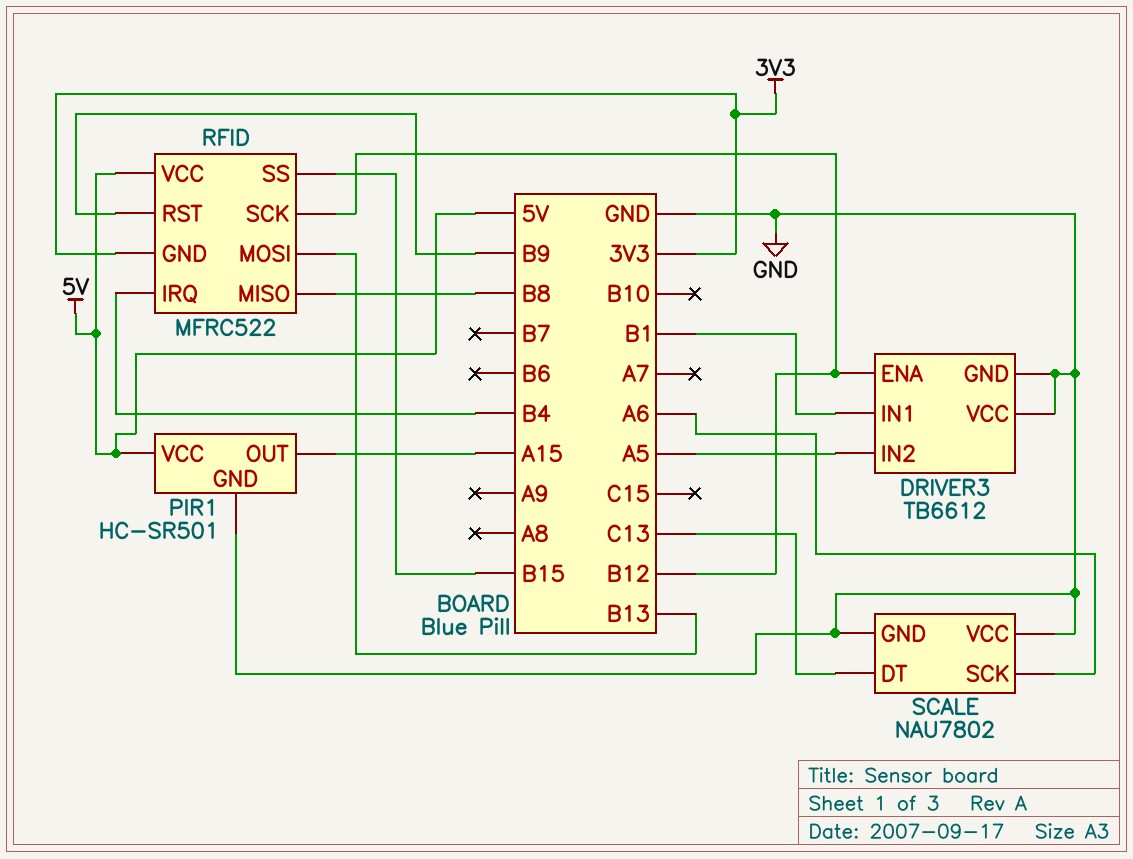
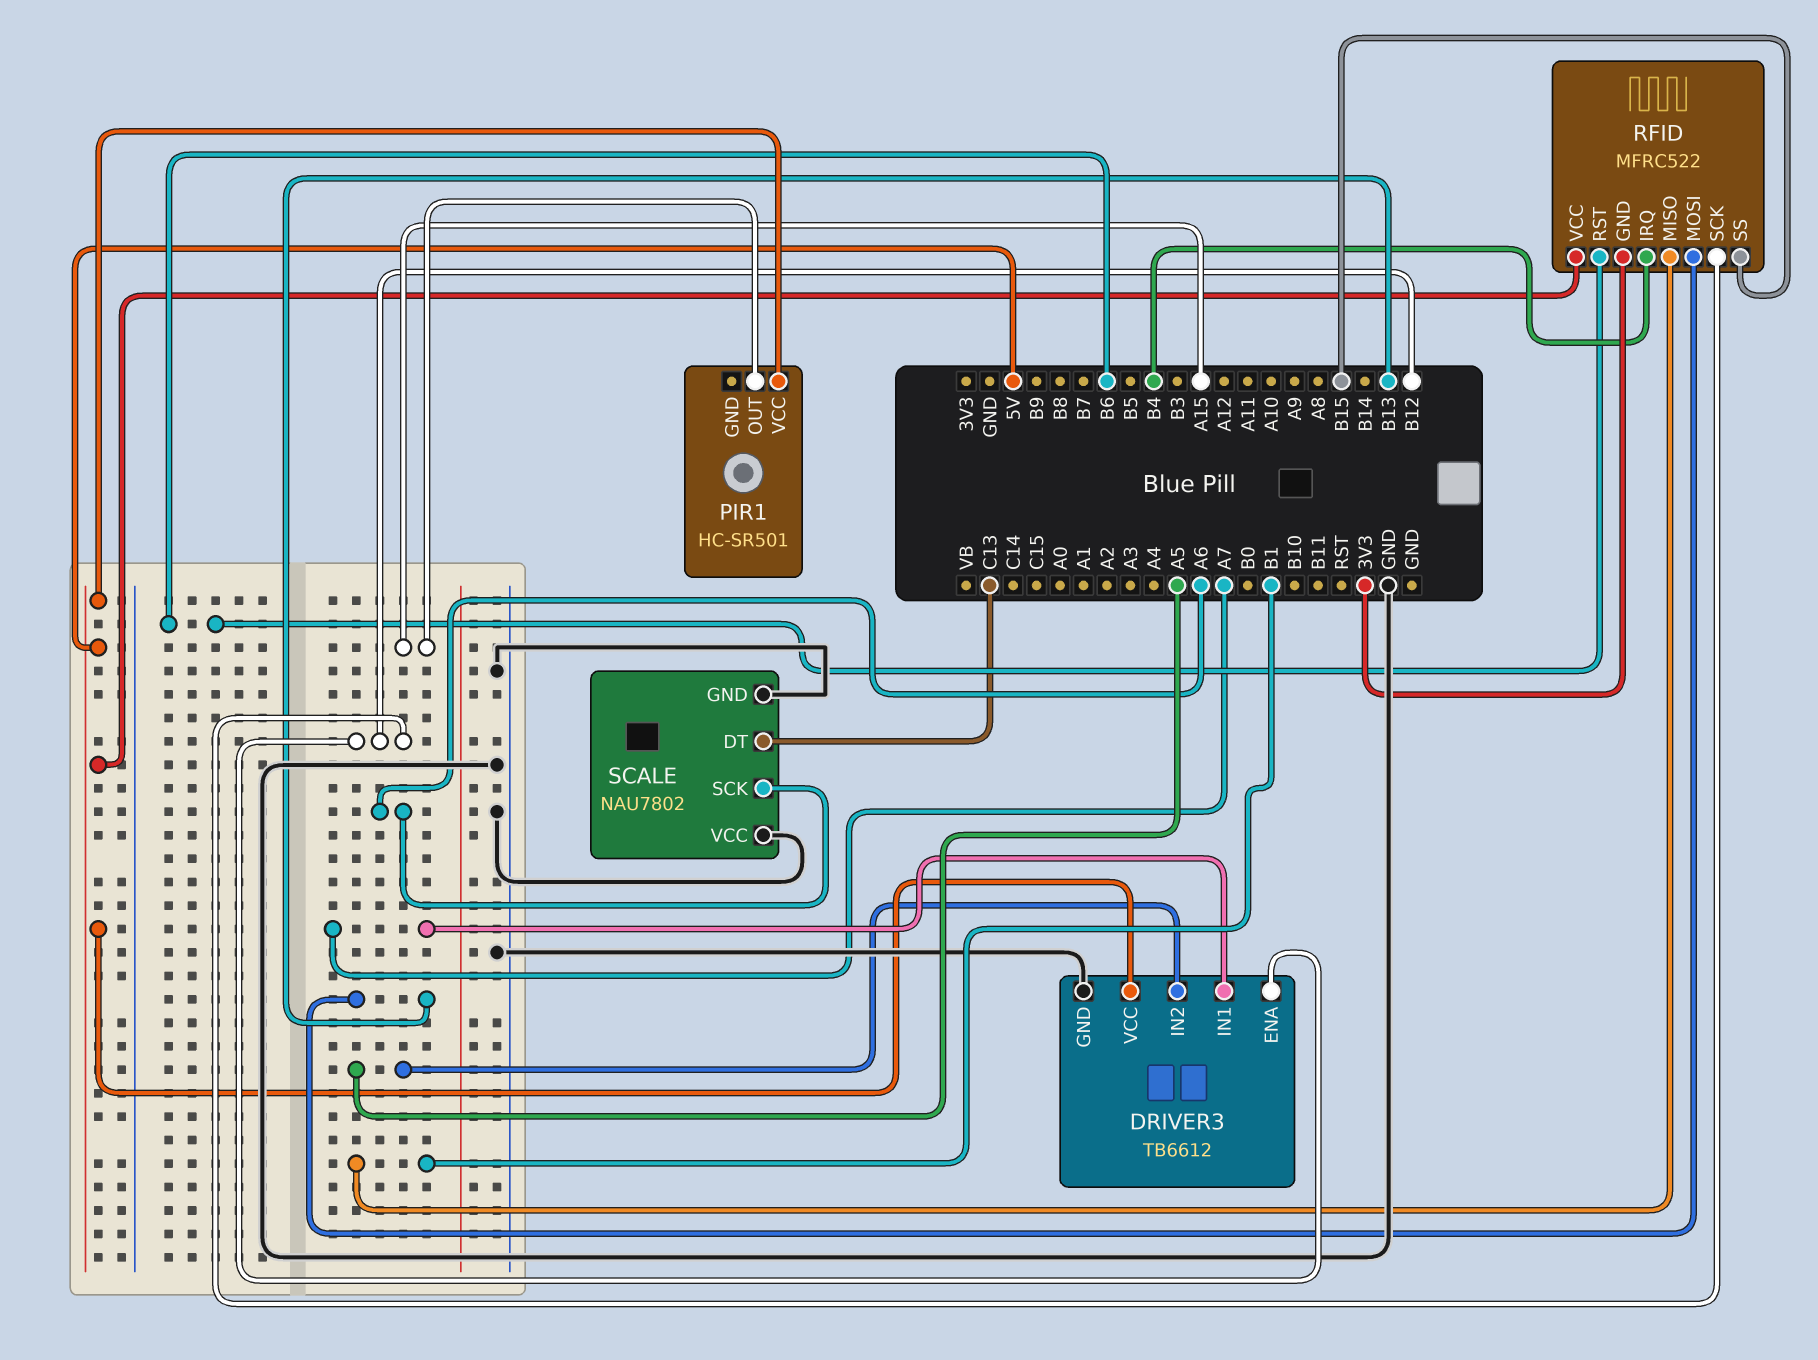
DRIVER3 pin IN1: B1 -> A7
DRIVER3 pin VCC: GND -> 5V
PIR1 pin GND: GND -> none
RFID pin MISO: B8 -> B1
RFID pin RST: B9 -> B6

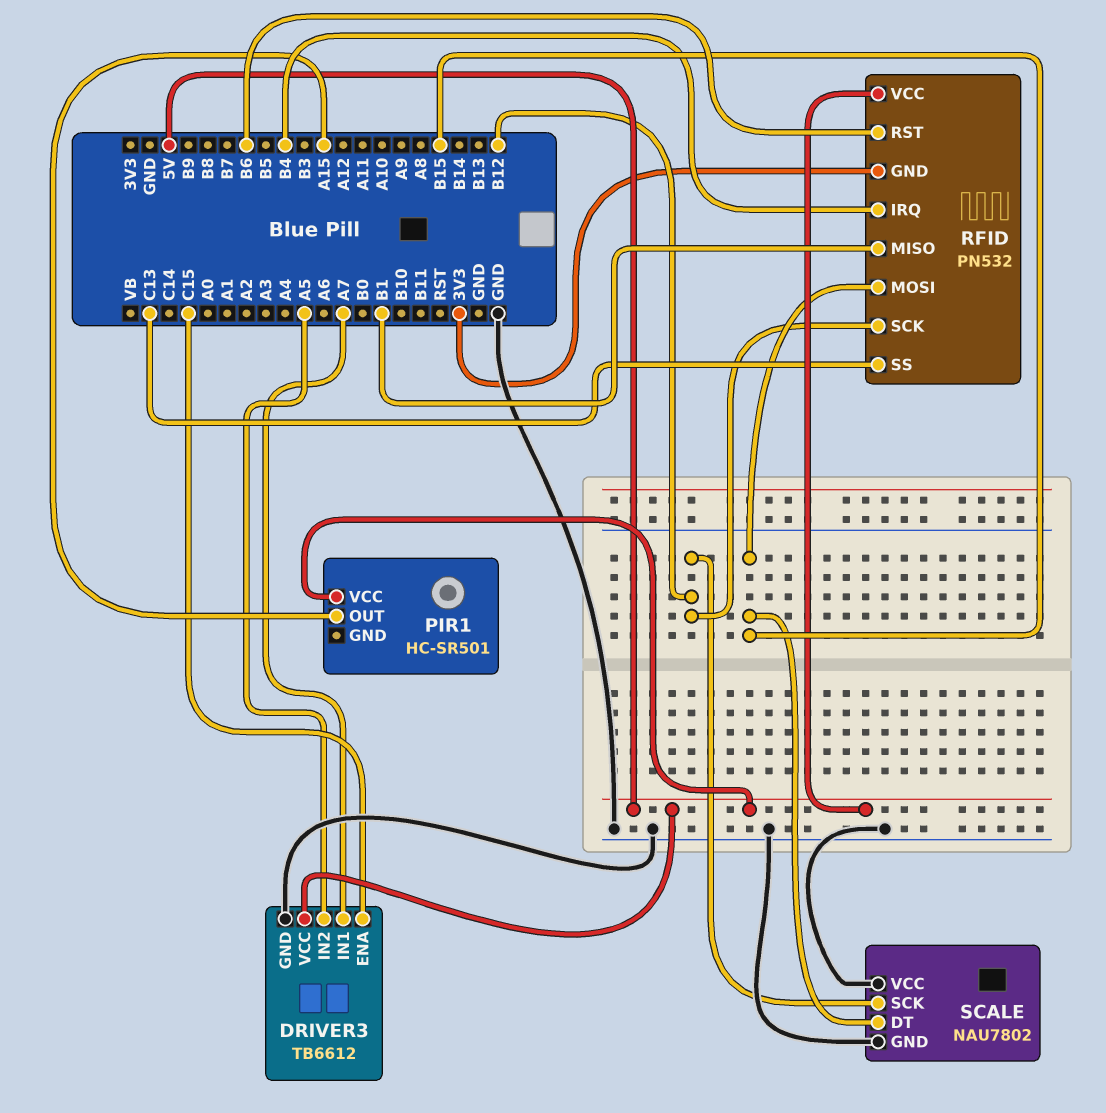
DRIVER3 pin ENA: B12 -> C15
RFID: MFRC522 -> PN532
RFID pin MOSI: B13 -> B15
RFID pin SS: B15 -> C13
SCALE pin DT: C13 -> B15
SCALE pin SCK: A6 -> B12

